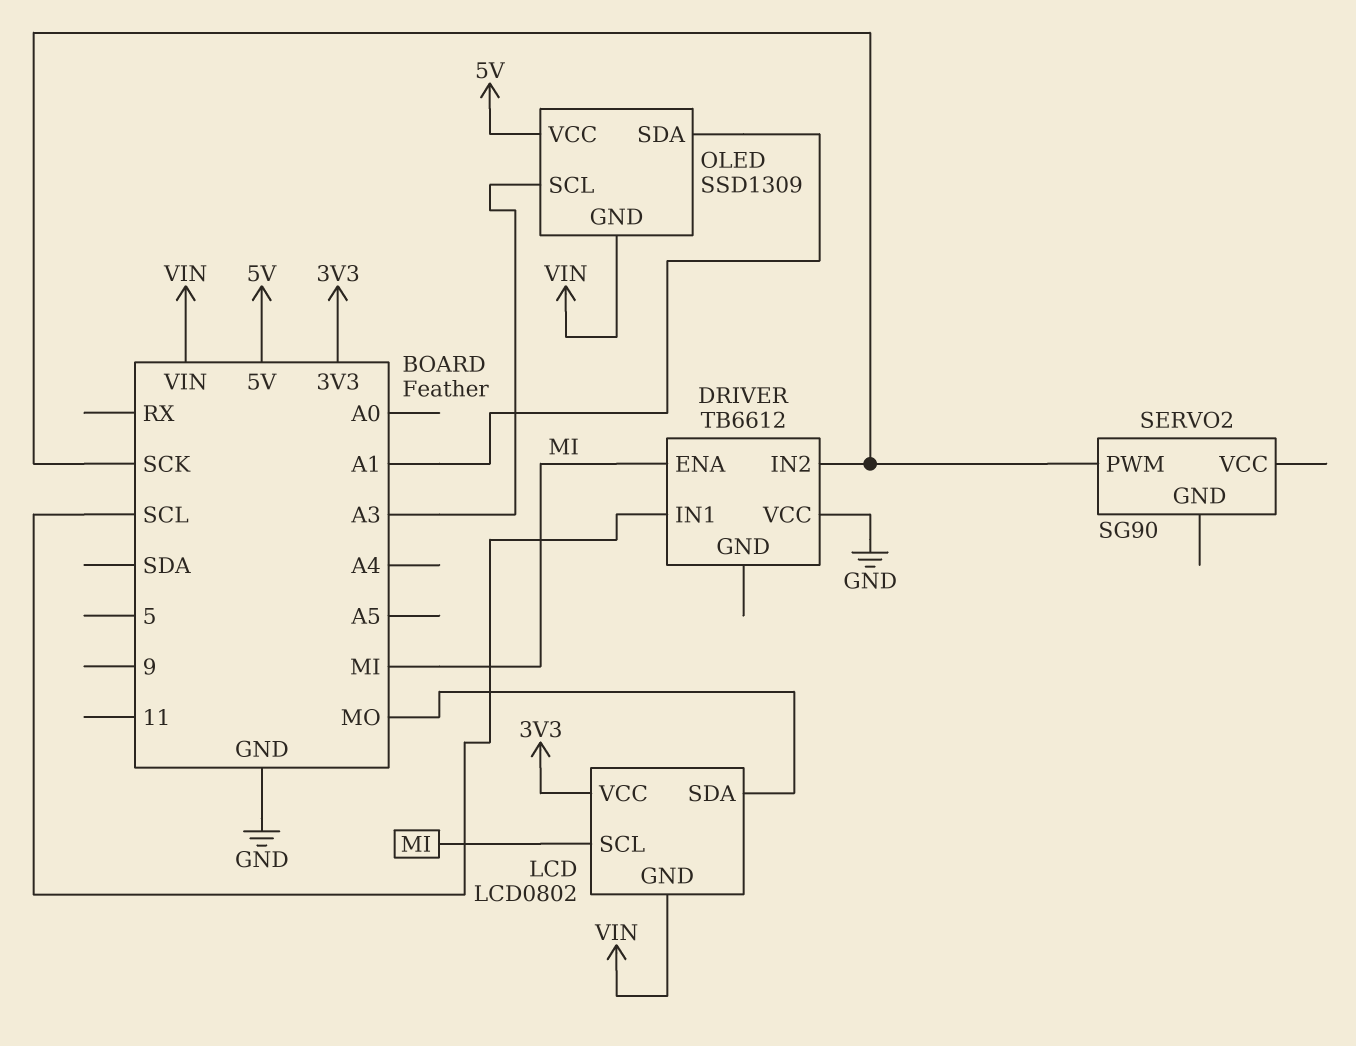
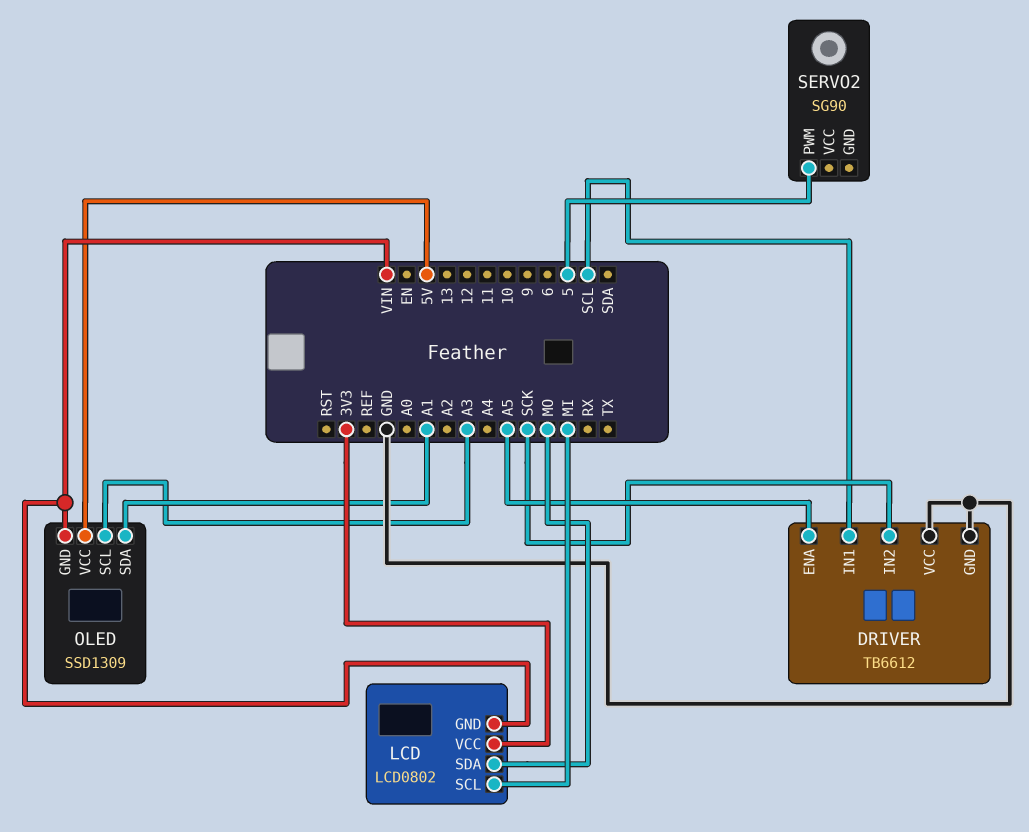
DRIVER pin ENA: MI -> A5
DRIVER pin GND: none -> GND
SERVO2 pin PWM: SCK -> 5

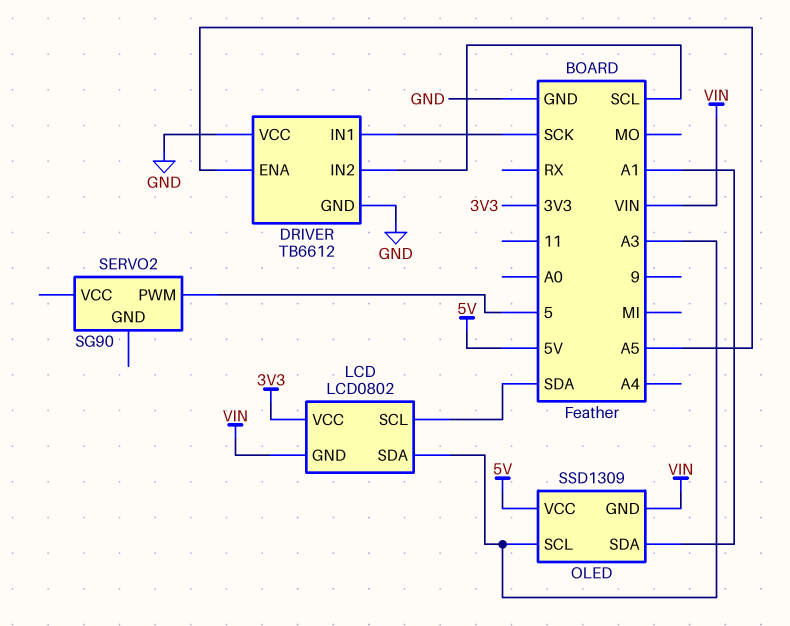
DRIVER pin IN1: SCL -> SCK
DRIVER pin IN2: SCK -> SCL
LCD pin SCL: MI -> SDA
LCD pin SDA: MO -> A3

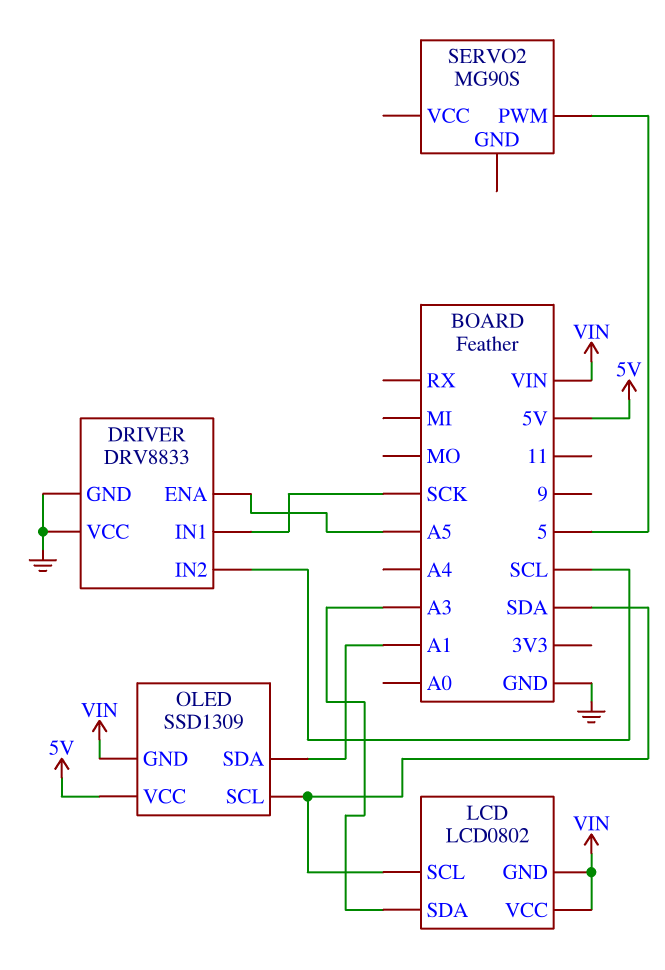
DRIVER: TB6612 -> DRV8833
LCD pin VCC: 3V3 -> VIN
OLED pin SCL: A3 -> SDA
SERVO2: SG90 -> MG90S

